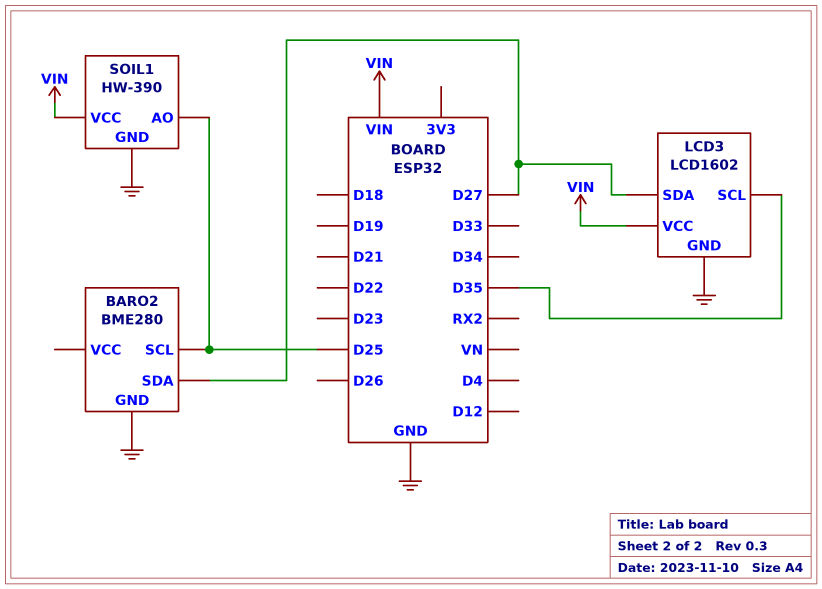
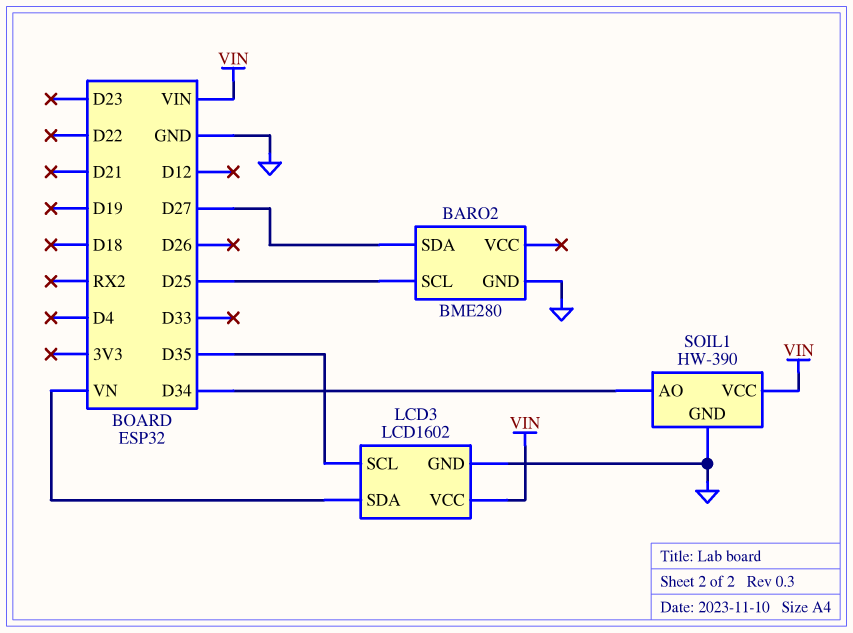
LCD3 pin SDA: D27 -> VN
SOIL1 pin AO: D25 -> D34

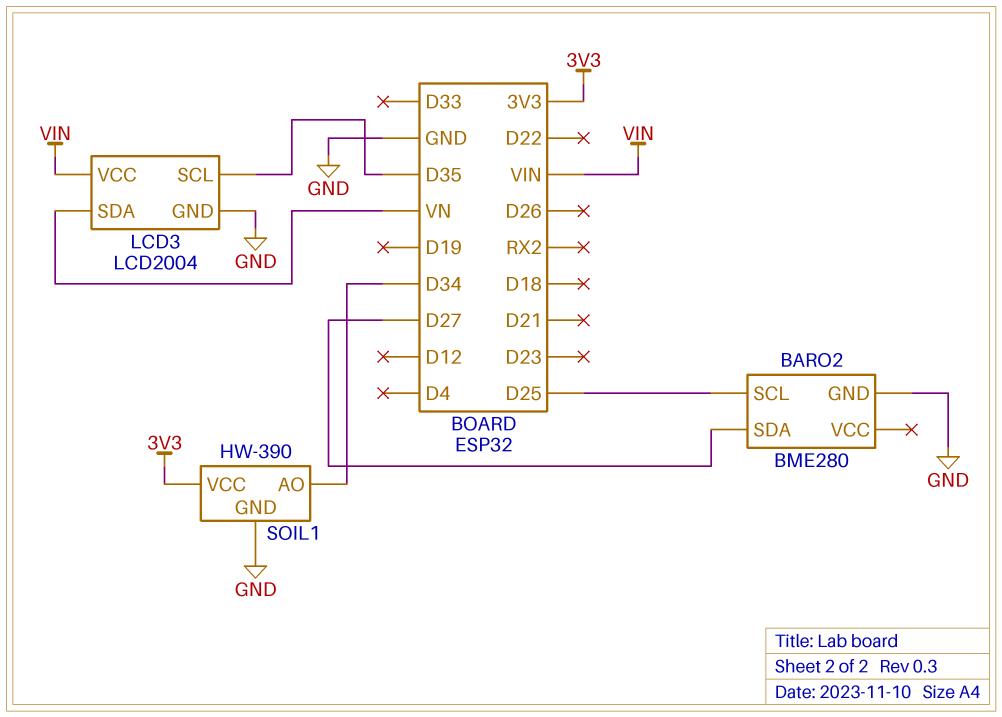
LCD3: LCD1602 -> LCD2004
SOIL1 pin VCC: VIN -> 3V3

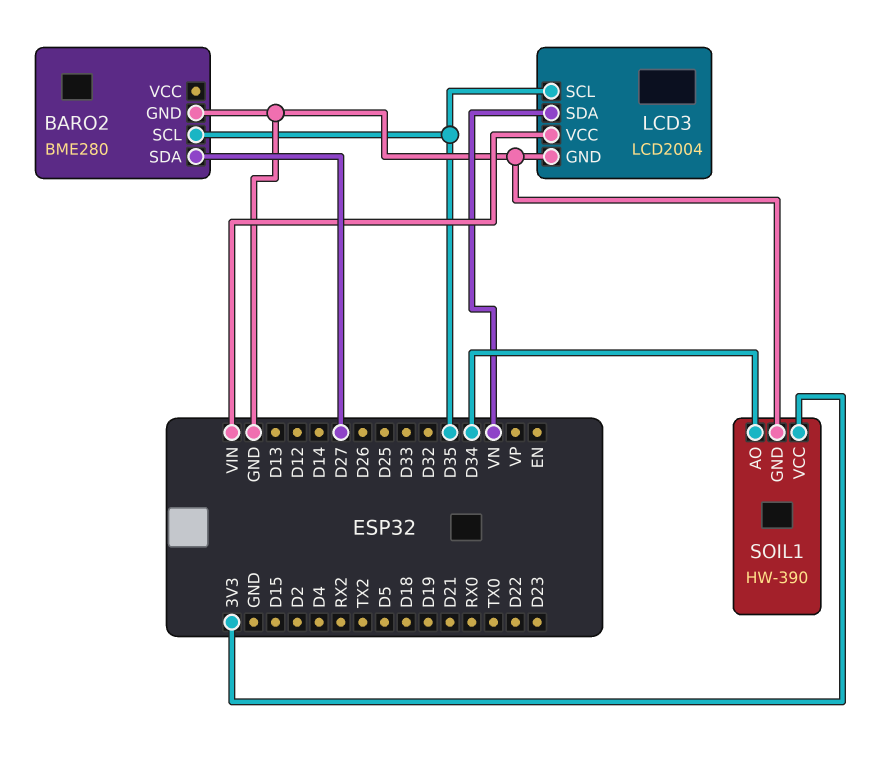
BARO2 pin SCL: D25 -> D35

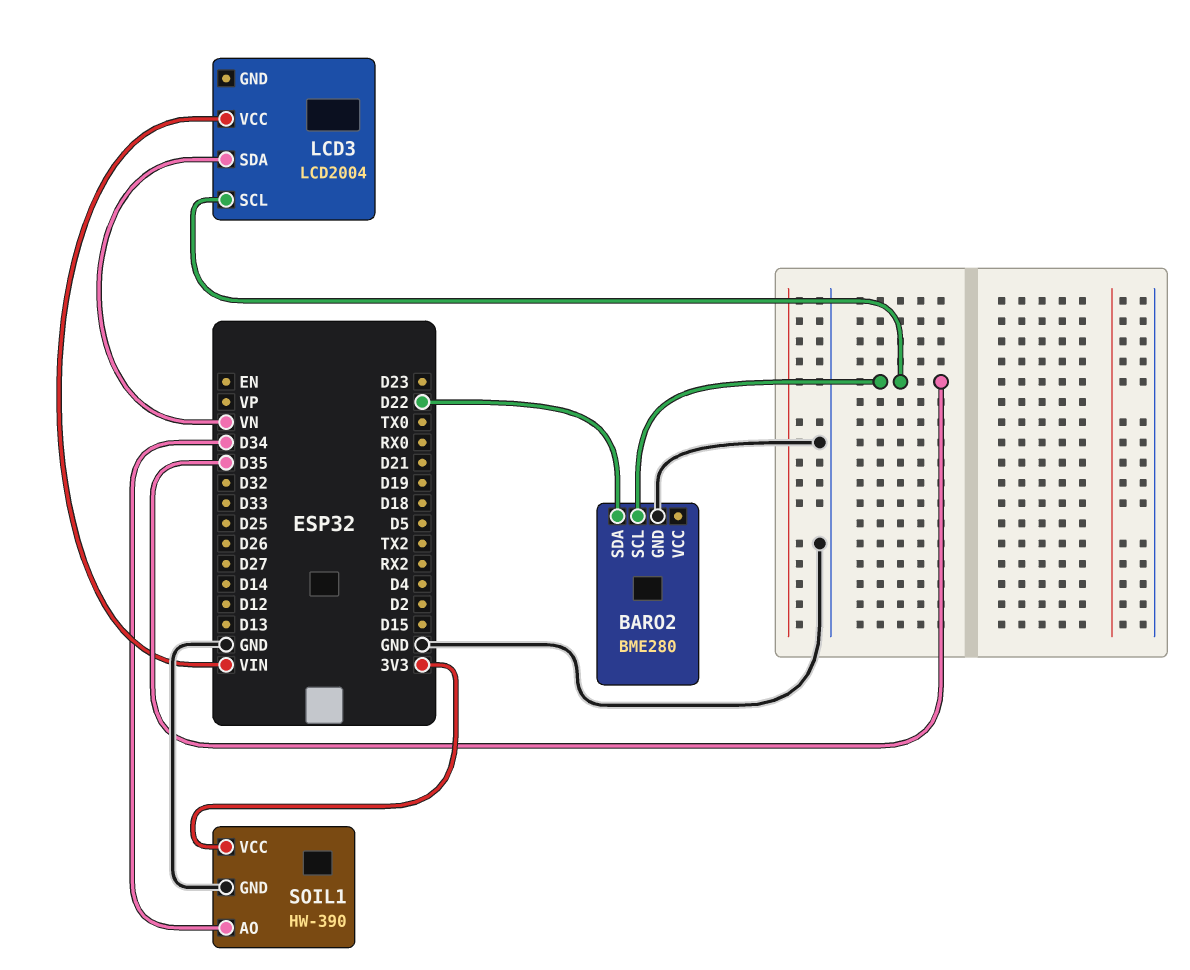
BARO2 pin SDA: D27 -> D22
LCD3 pin GND: GND -> none

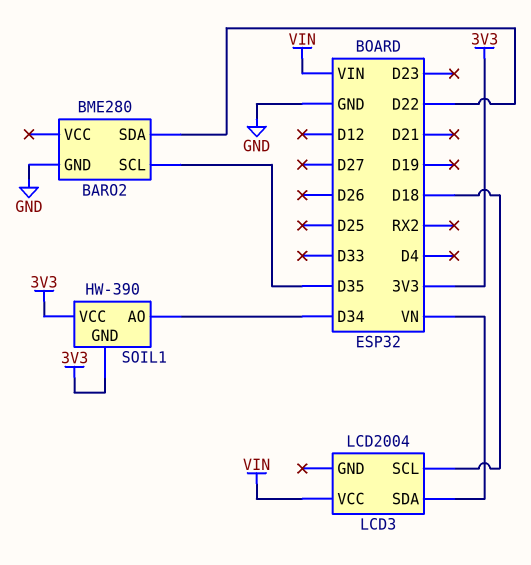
LCD3 pin SCL: D35 -> D18
SOIL1 pin GND: GND -> 3V3

